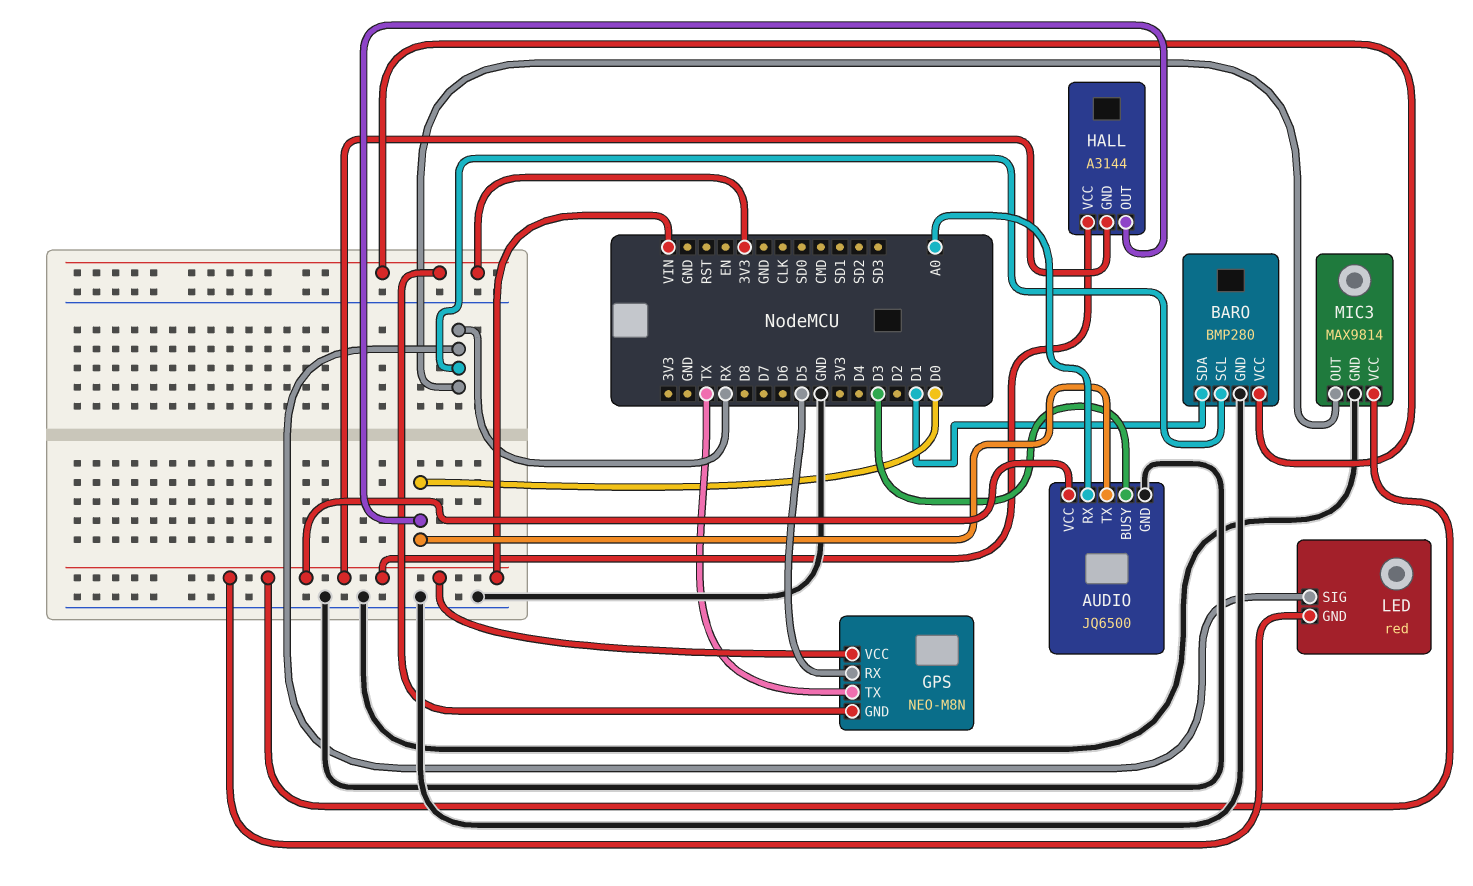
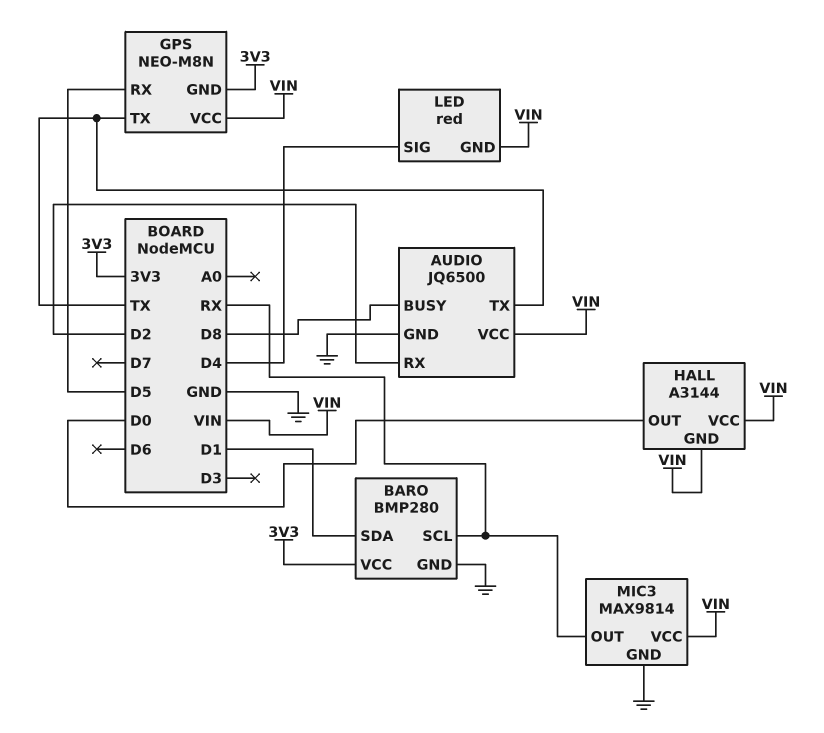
AUDIO pin BUSY: D3 -> D8
AUDIO pin RX: A0 -> D2
AUDIO pin TX: D0 -> TX
LED pin SIG: RX -> D4

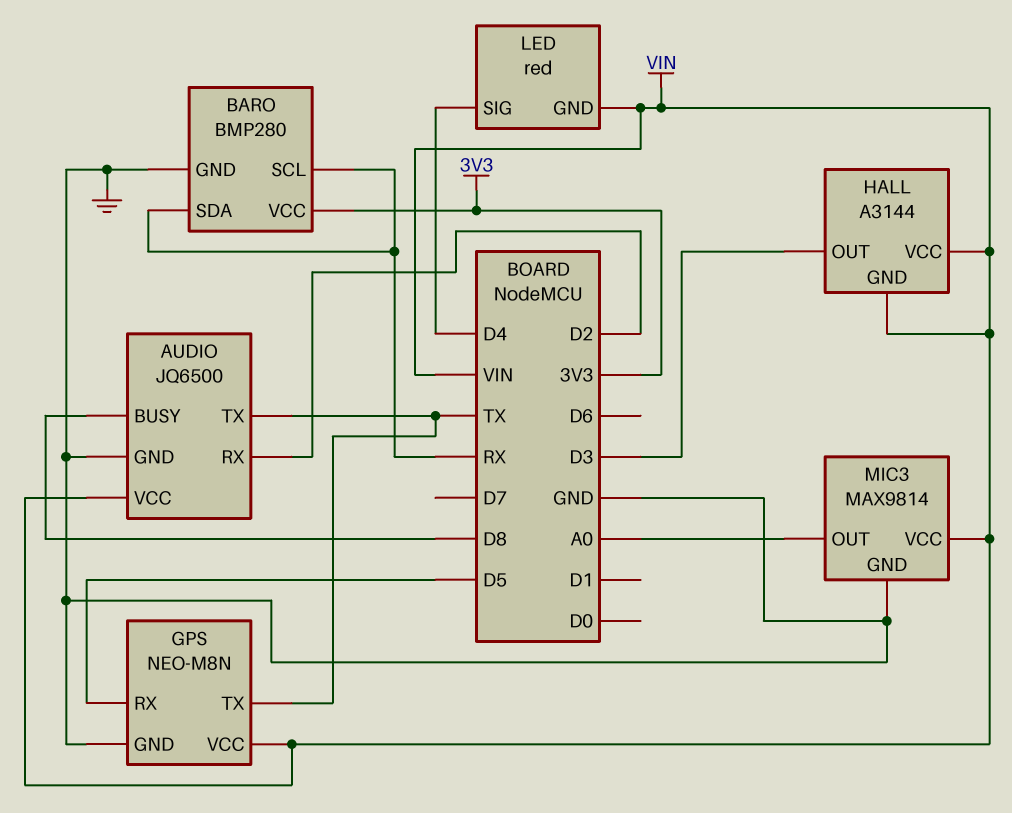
BARO pin SDA: D1 -> RX
GPS pin GND: 3V3 -> GND
HALL pin OUT: D0 -> D3
MIC3 pin OUT: RX -> A0

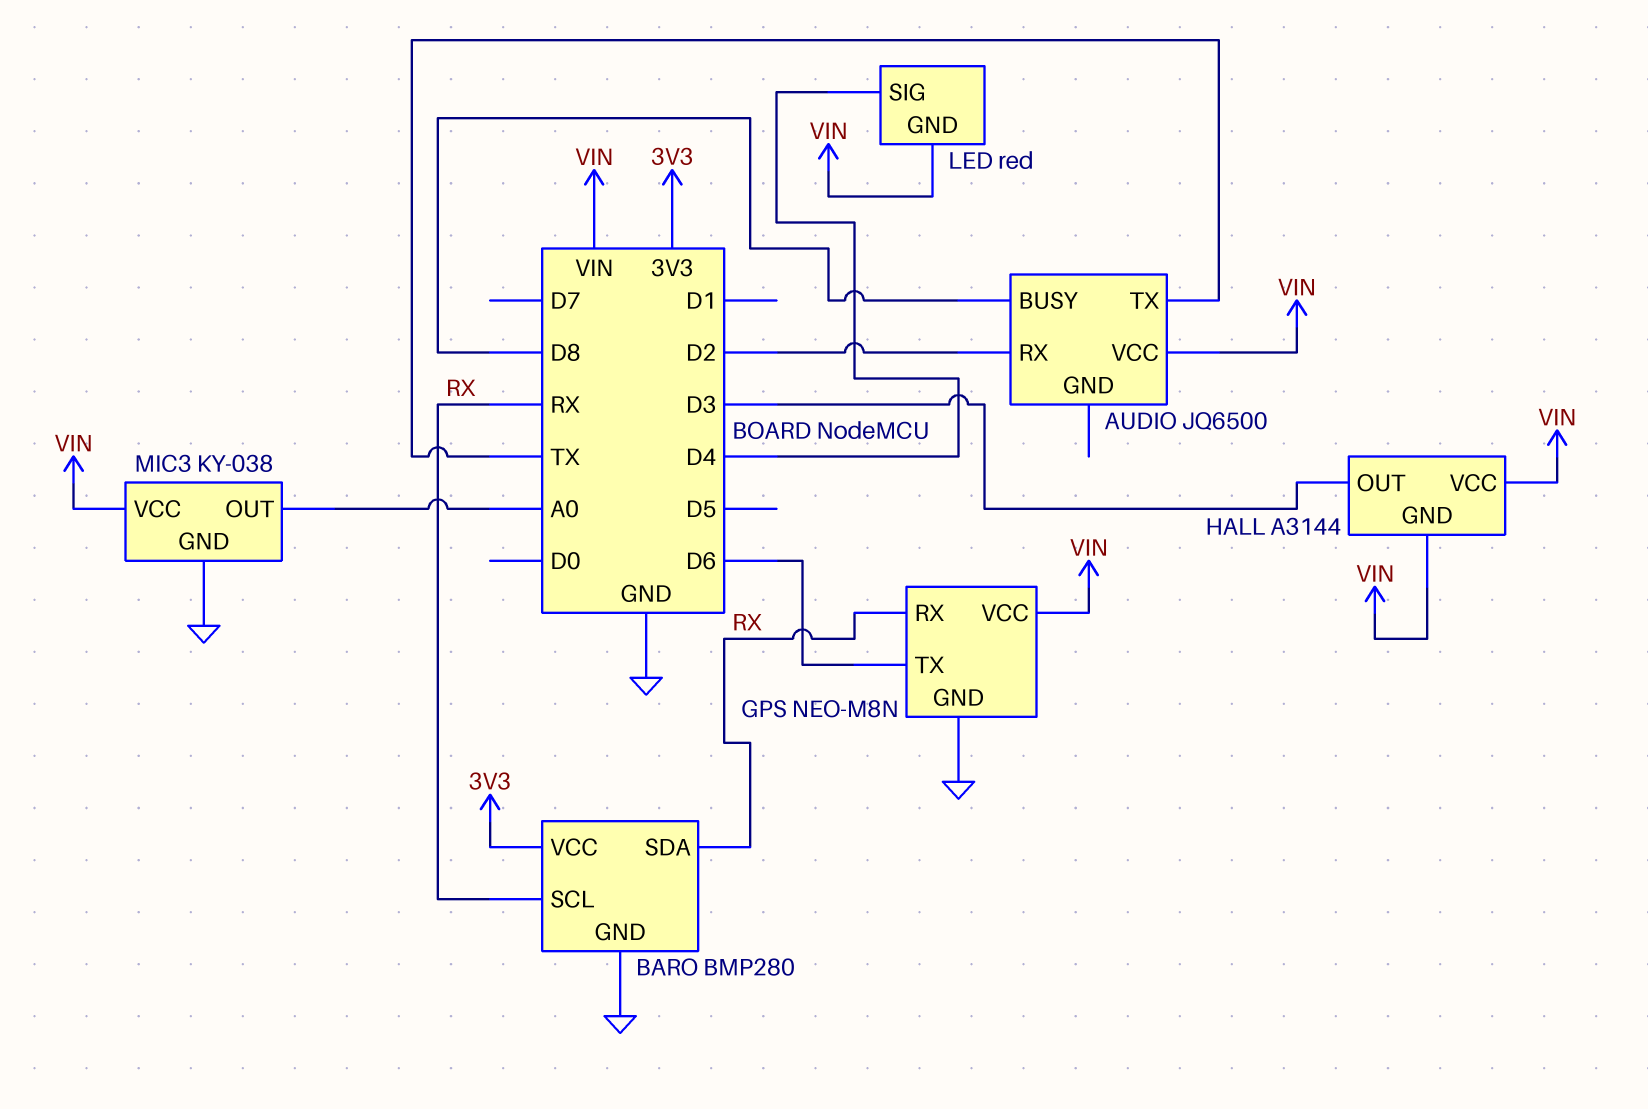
AUDIO pin GND: GND -> none
GPS pin RX: D5 -> RX
GPS pin TX: TX -> D6
MIC3: MAX9814 -> KY-038

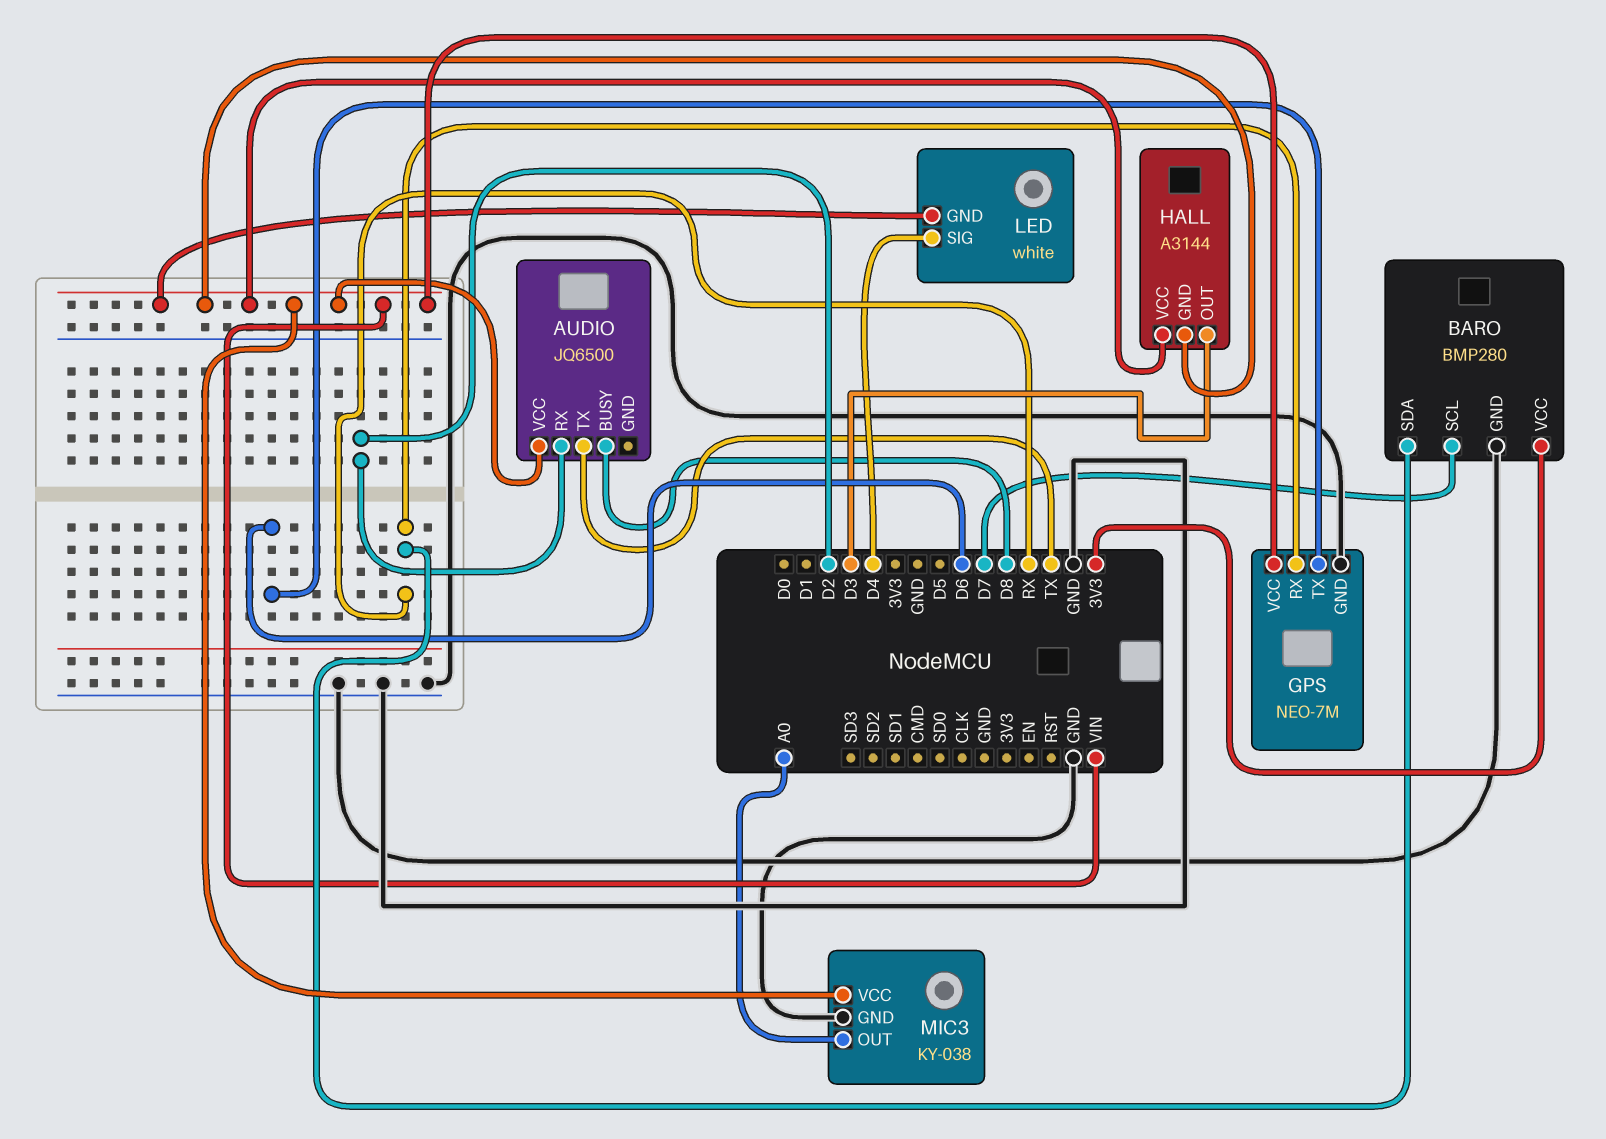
BARO pin SCL: RX -> D7
GPS: NEO-M8N -> NEO-7M
LED: red -> white

